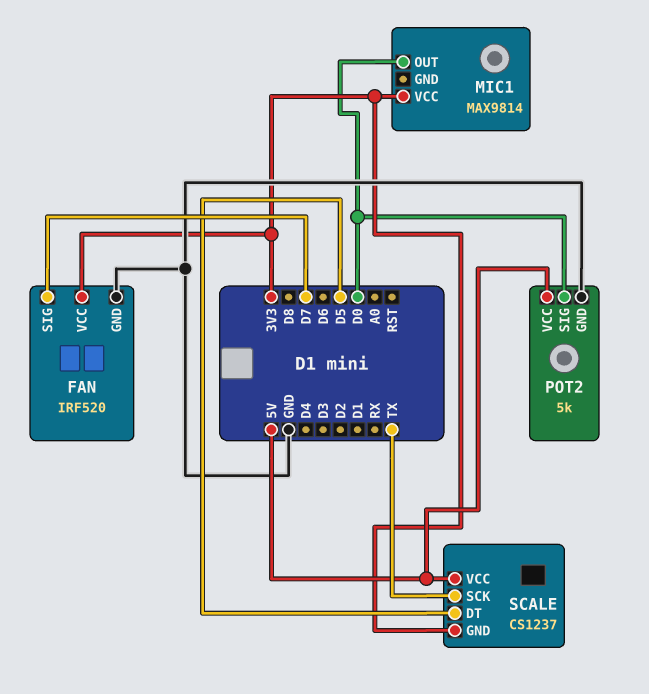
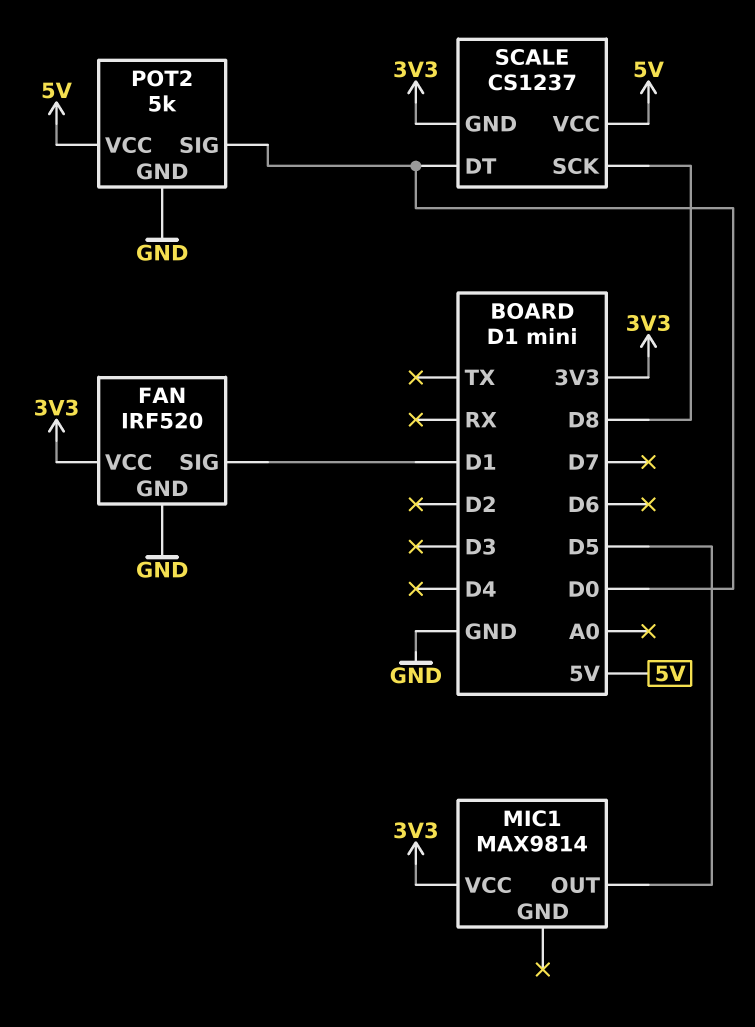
FAN pin SIG: D7 -> D1
MIC1 pin OUT: D0 -> D5
SCALE pin DT: D5 -> D0
SCALE pin SCK: TX -> D8

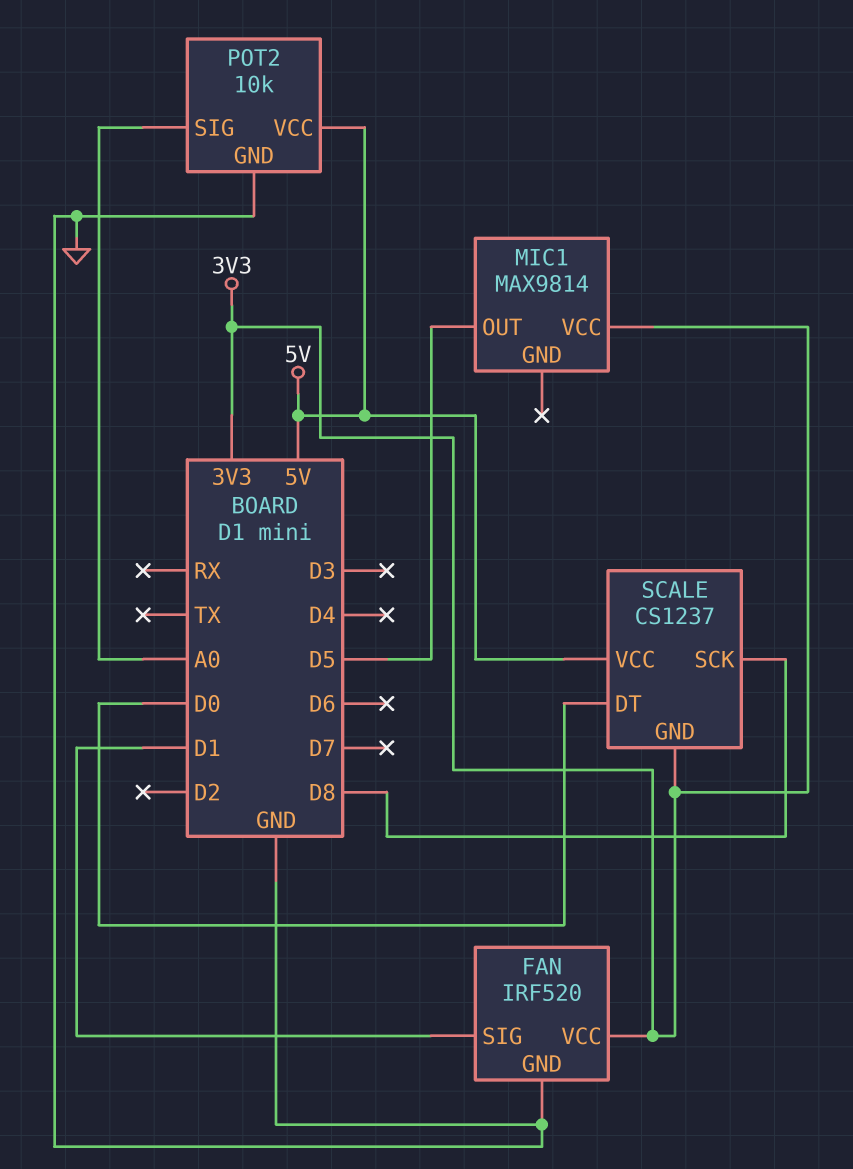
POT2: 5k -> 10k
POT2 pin SIG: D0 -> A0

